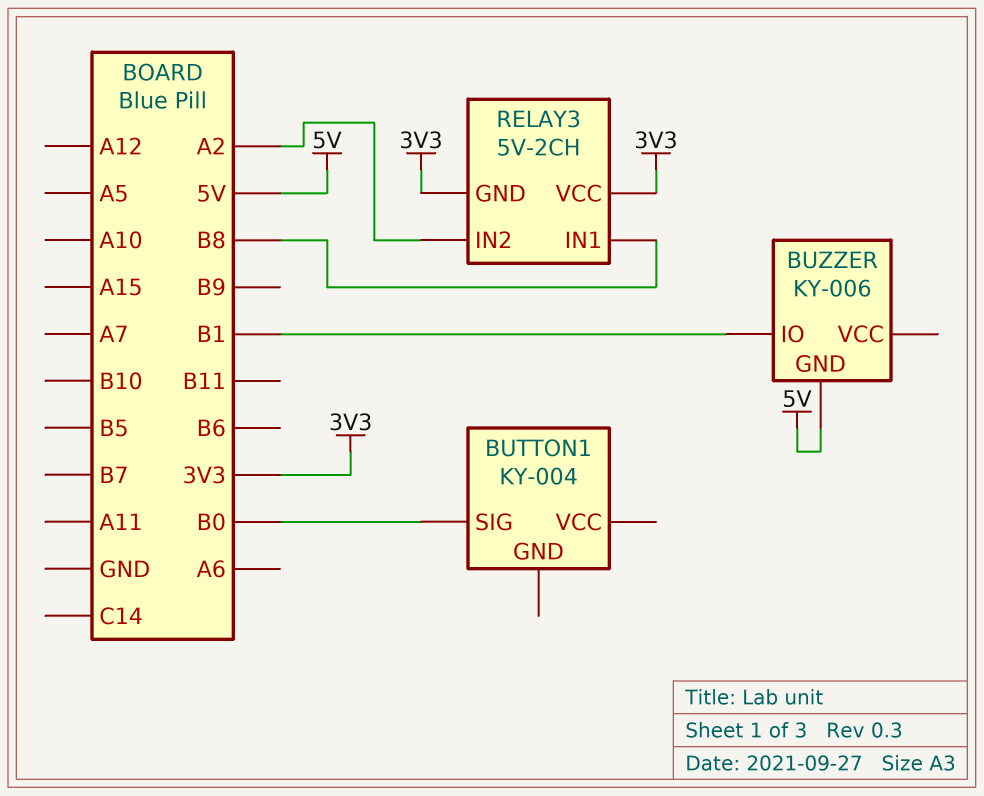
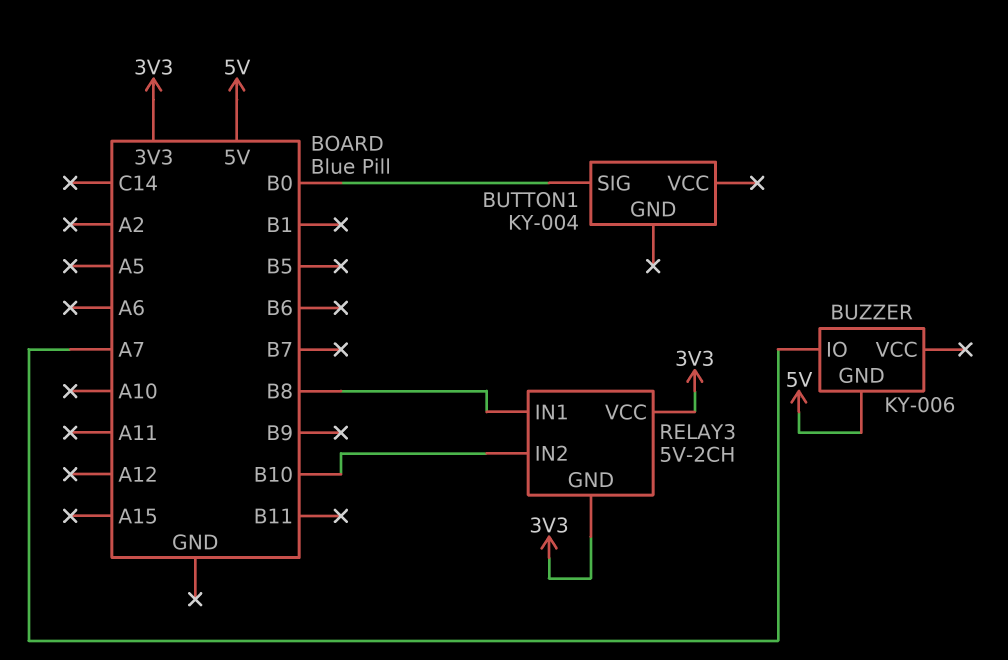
BUZZER pin IO: B1 -> A7
RELAY3 pin IN2: A2 -> B10

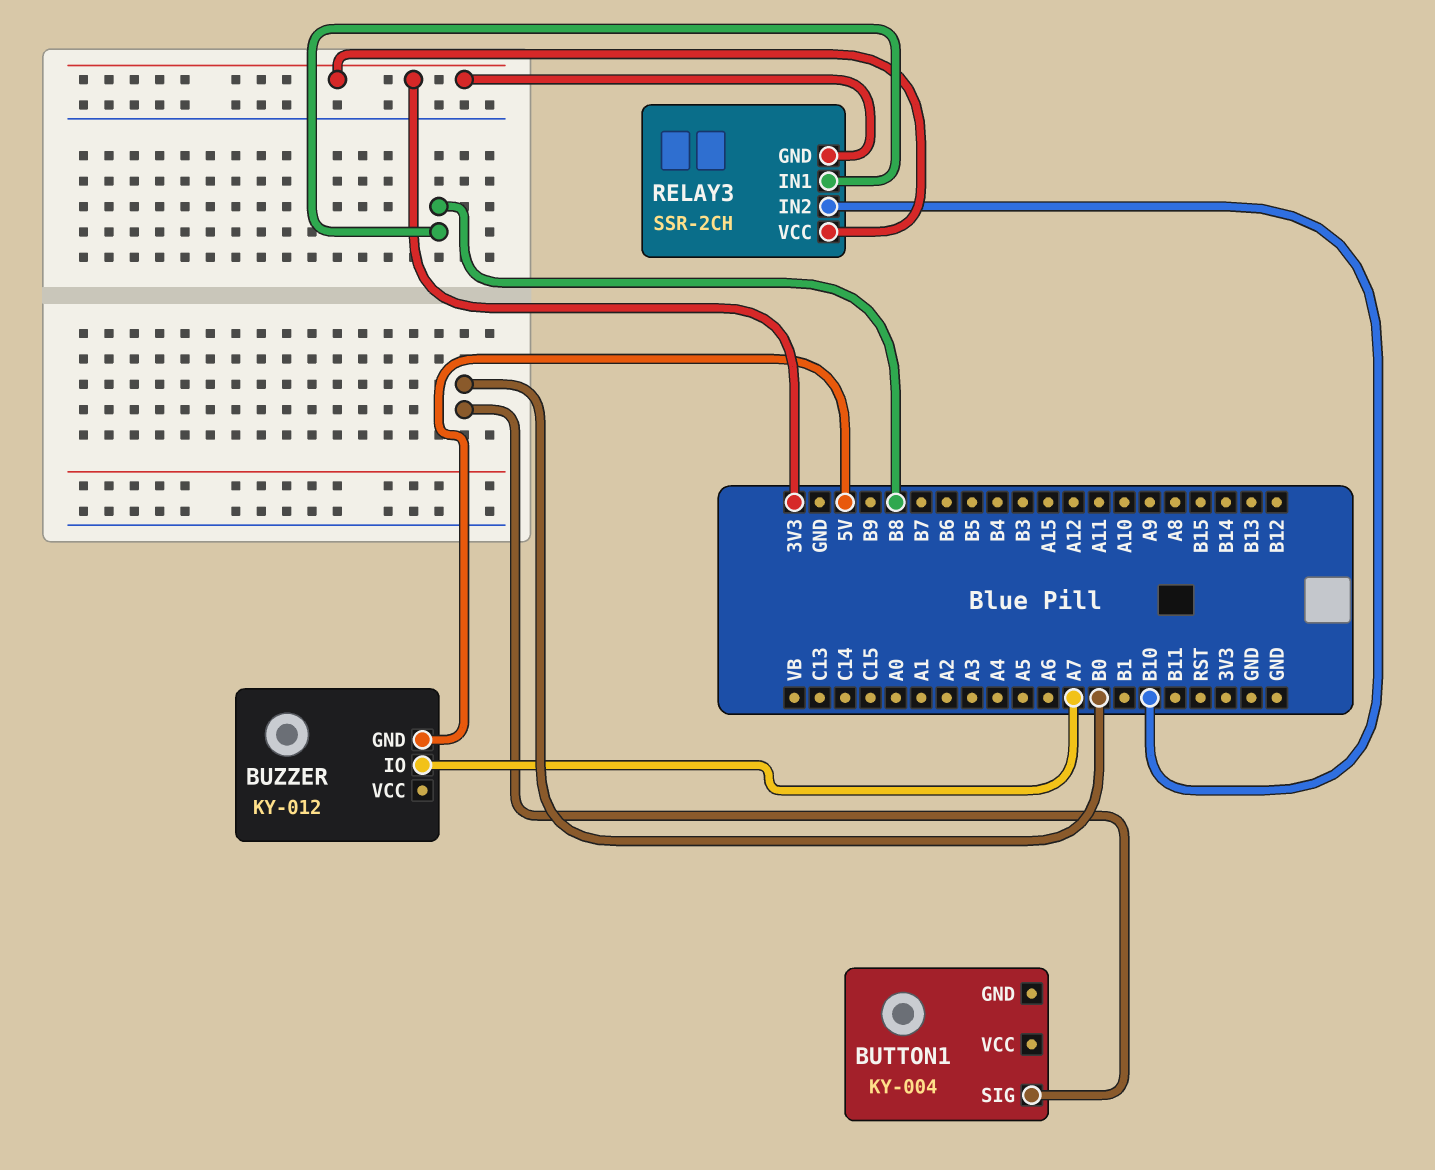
BUZZER: KY-006 -> KY-012
RELAY3: 5V-2CH -> SSR-2CH

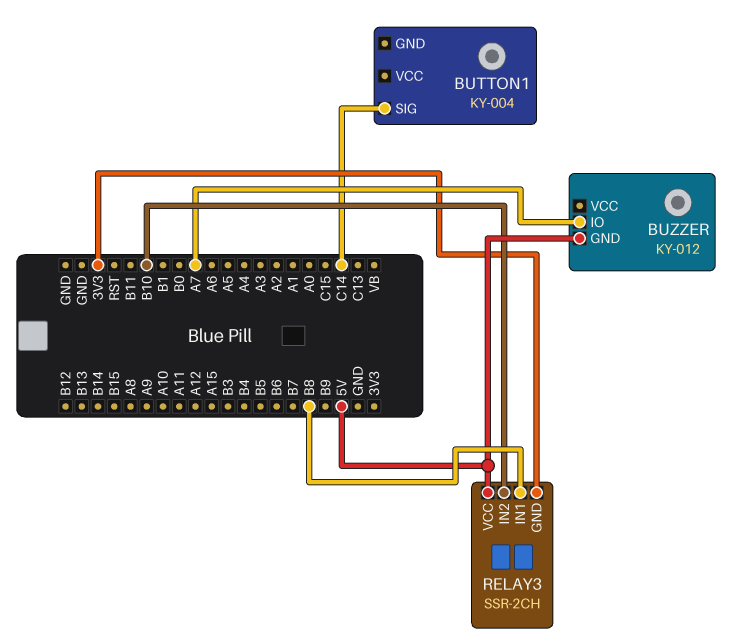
BUTTON1 pin SIG: B0 -> C14
RELAY3 pin VCC: 3V3 -> 5V

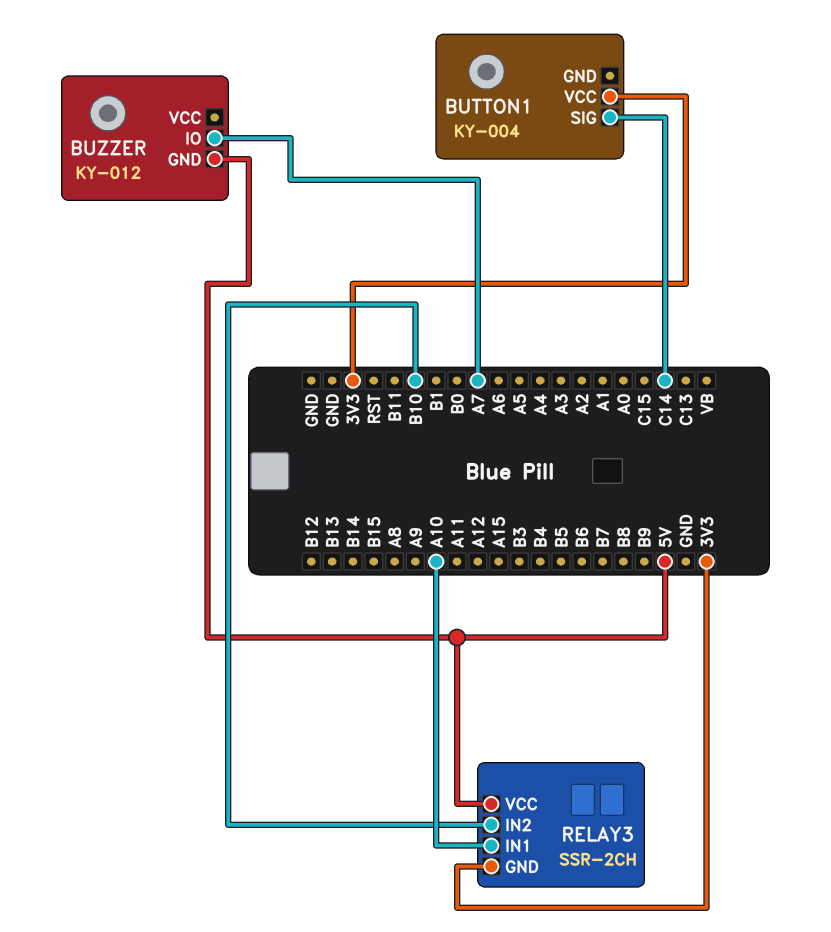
BUTTON1 pin VCC: none -> 3V3
RELAY3 pin IN1: B8 -> A10

